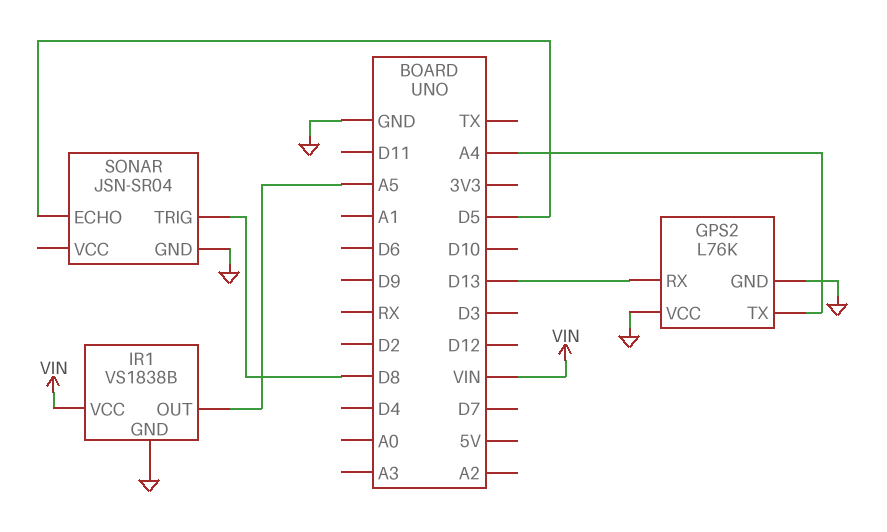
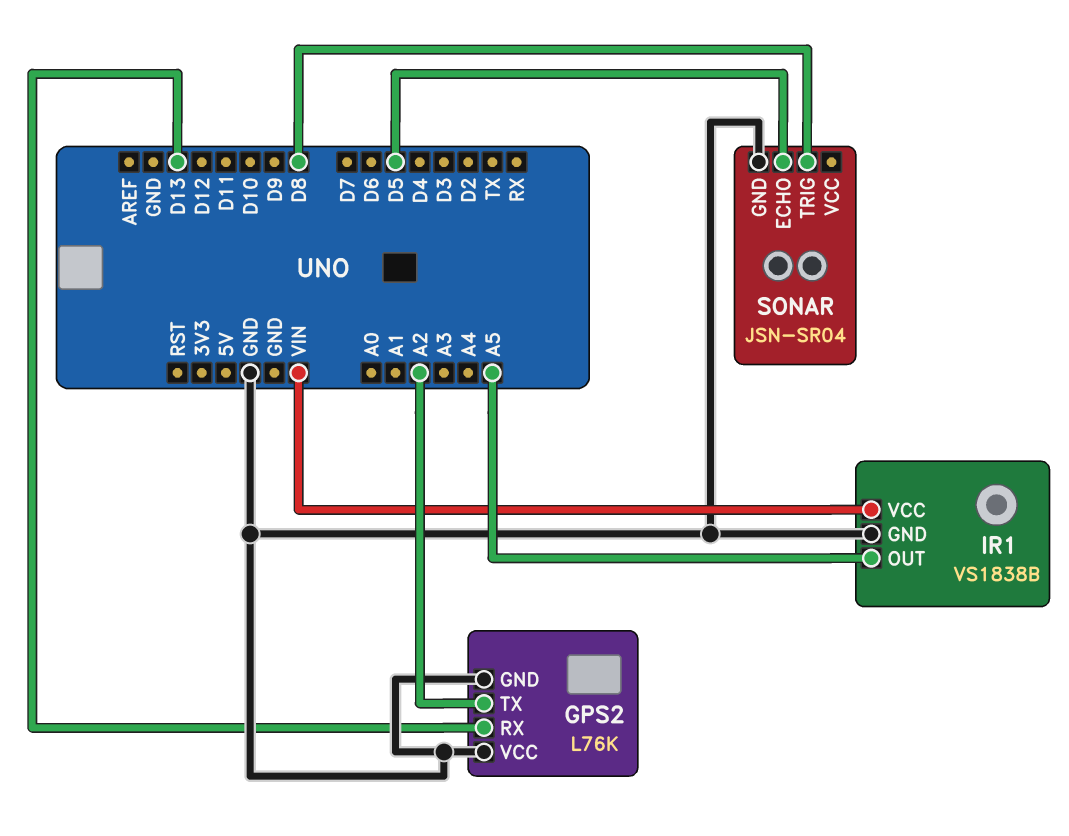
GPS2 pin TX: A4 -> A2

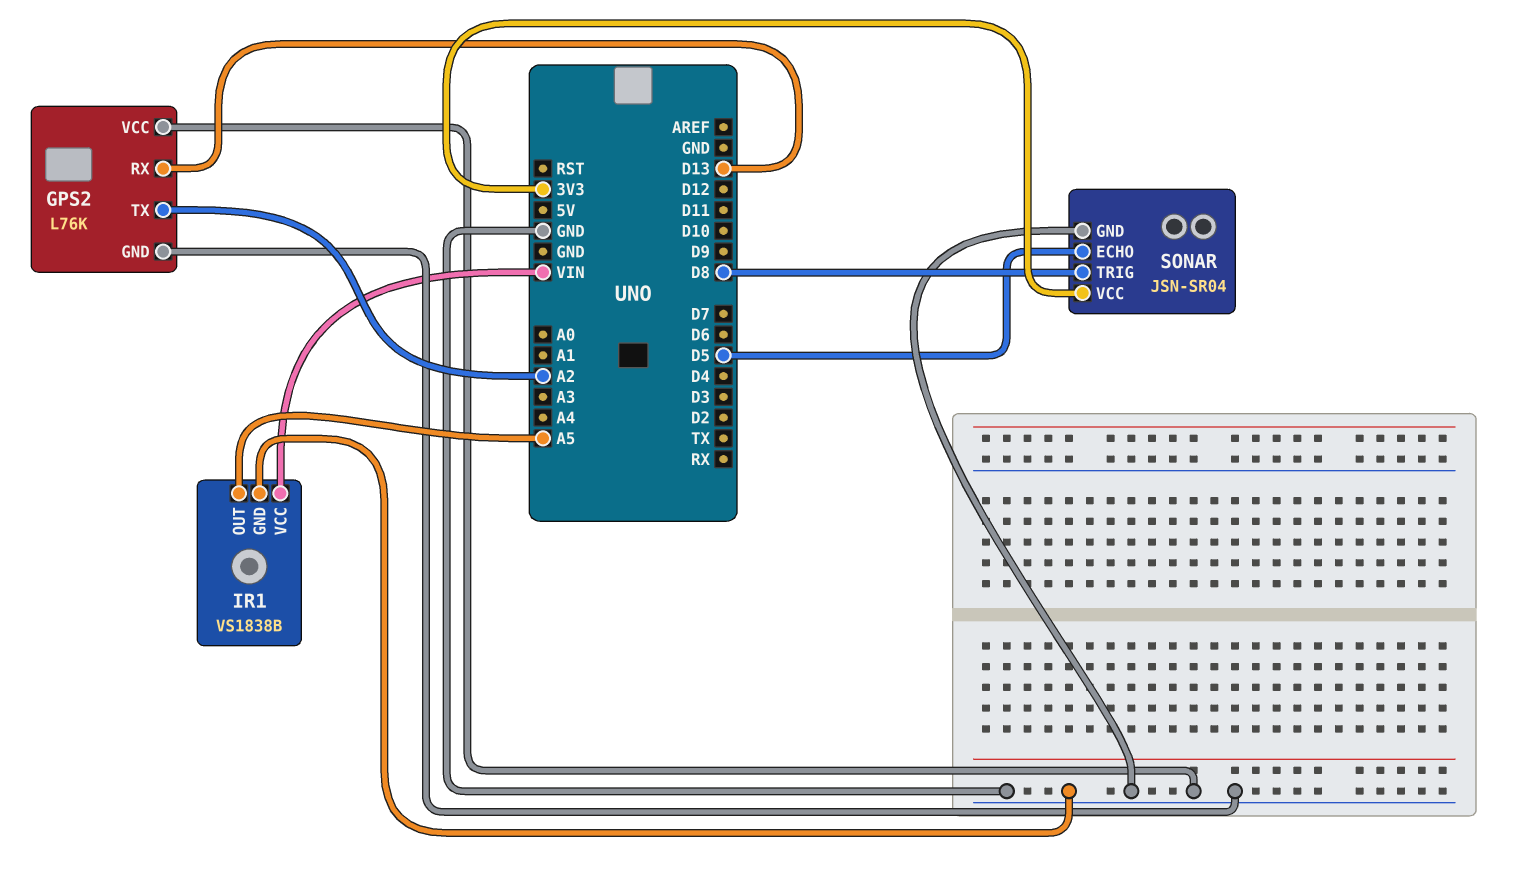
SONAR pin VCC: none -> 3V3

